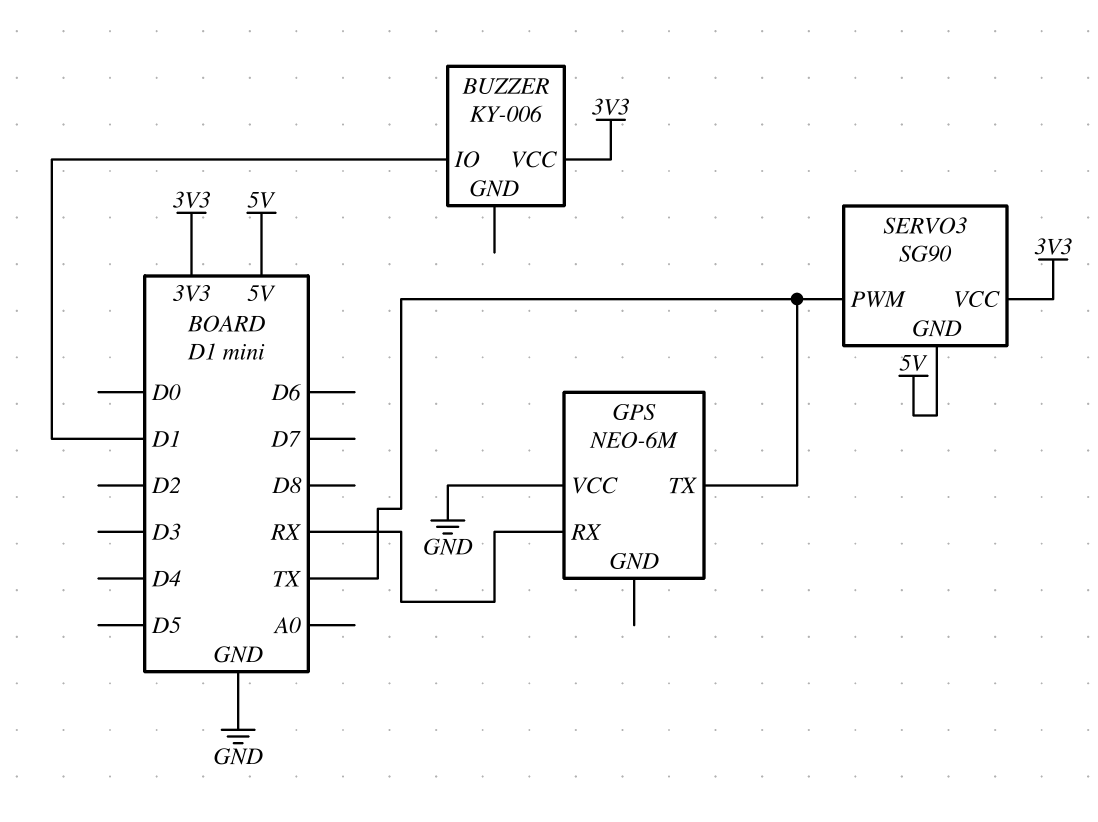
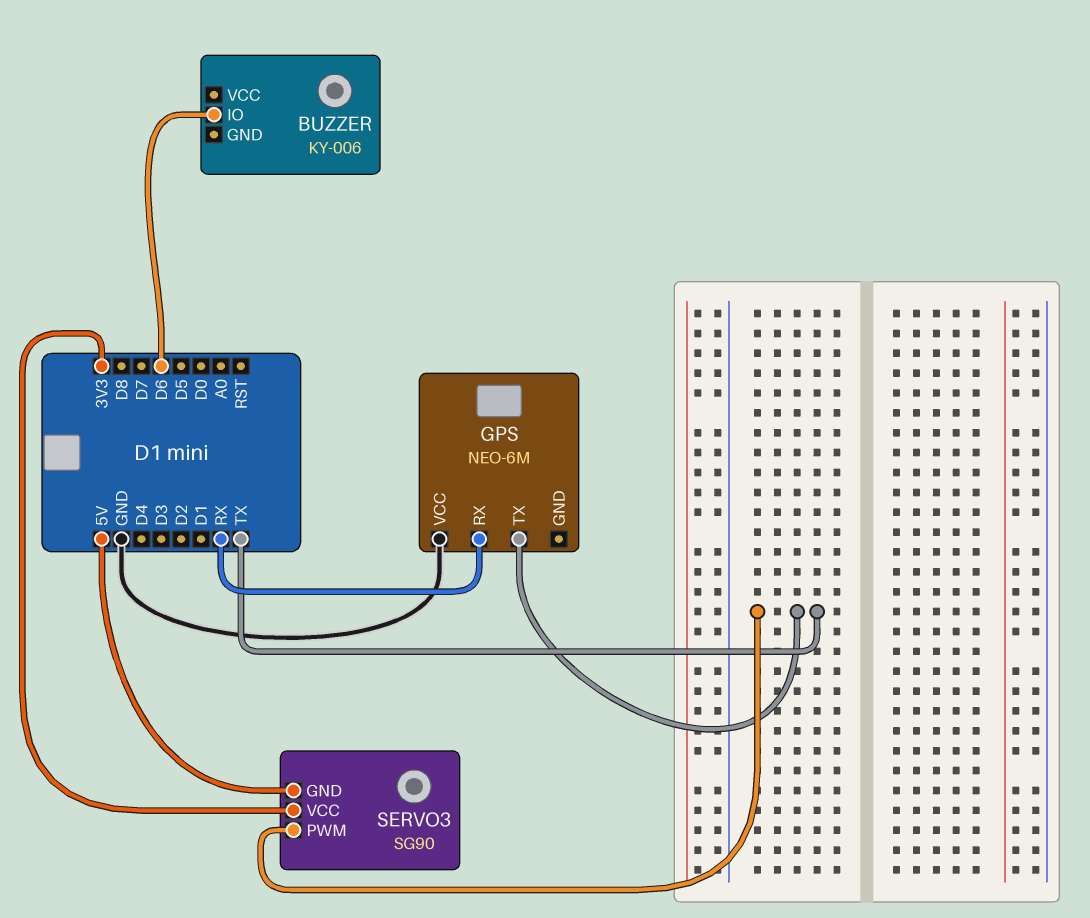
BUZZER pin IO: D1 -> D6
BUZZER pin VCC: 3V3 -> none

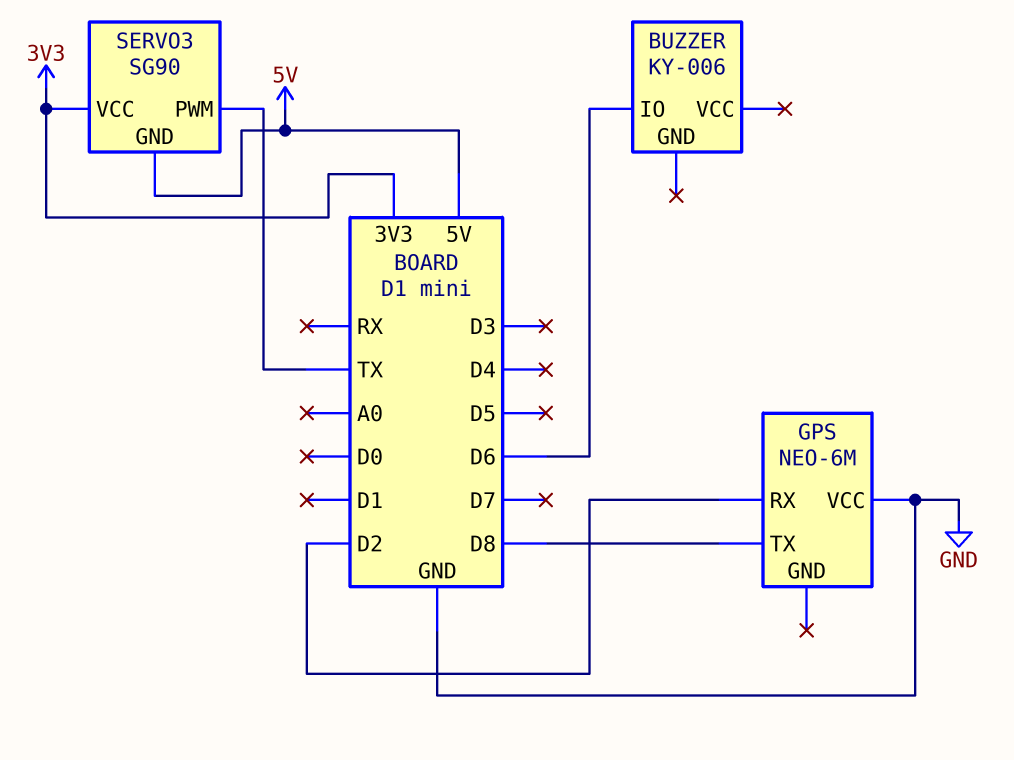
GPS pin RX: RX -> D2
GPS pin TX: TX -> D8

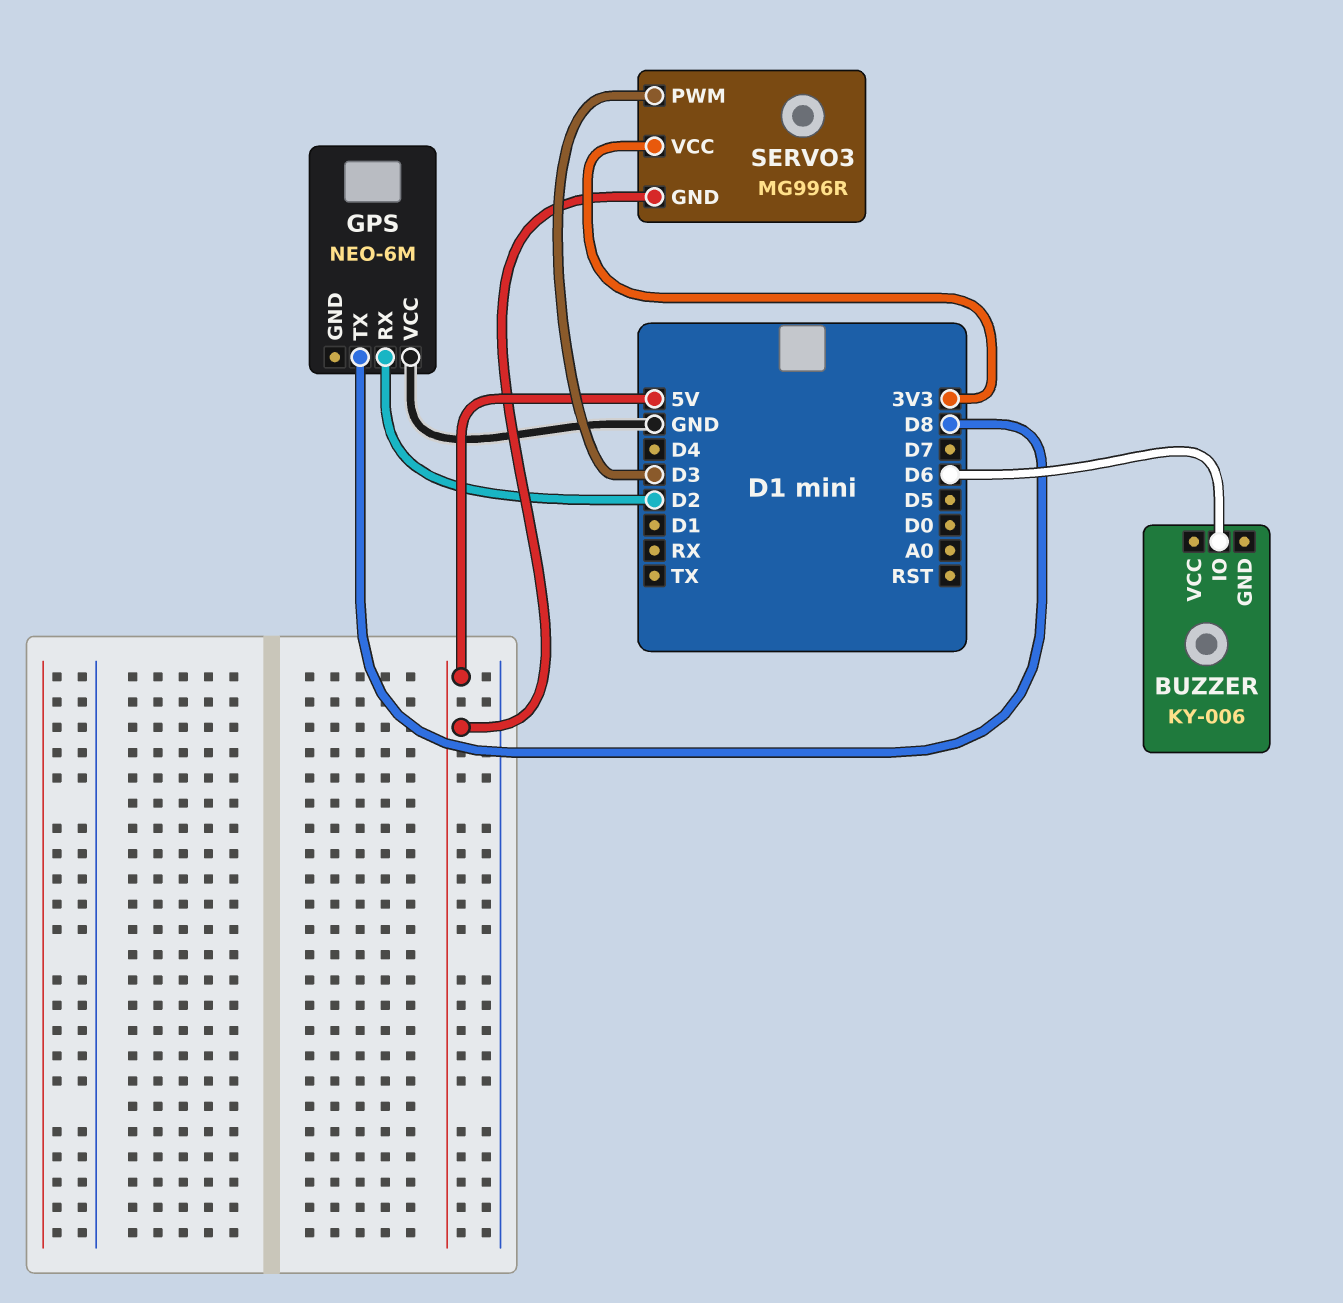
SERVO3: SG90 -> MG996R
SERVO3 pin PWM: TX -> D3

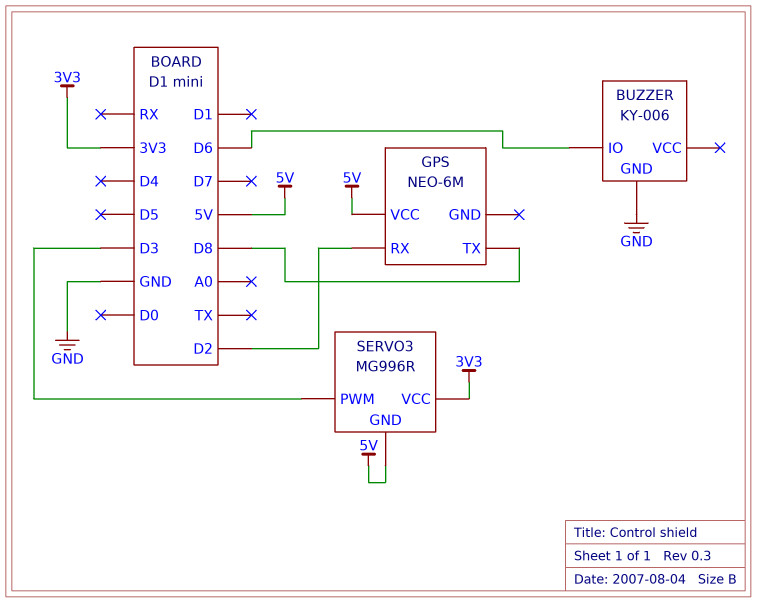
BUZZER pin GND: none -> GND
GPS pin VCC: GND -> 5V

